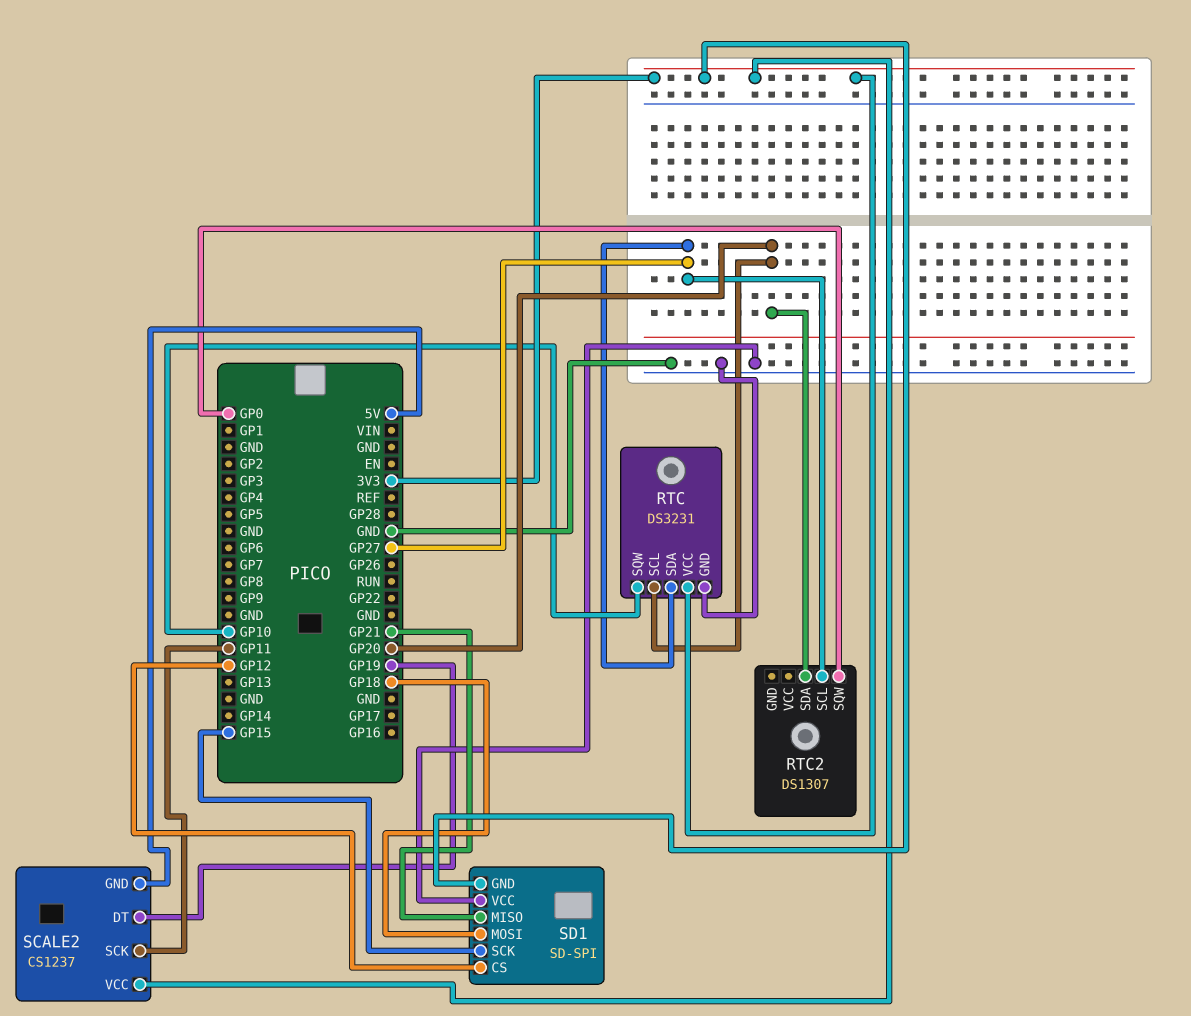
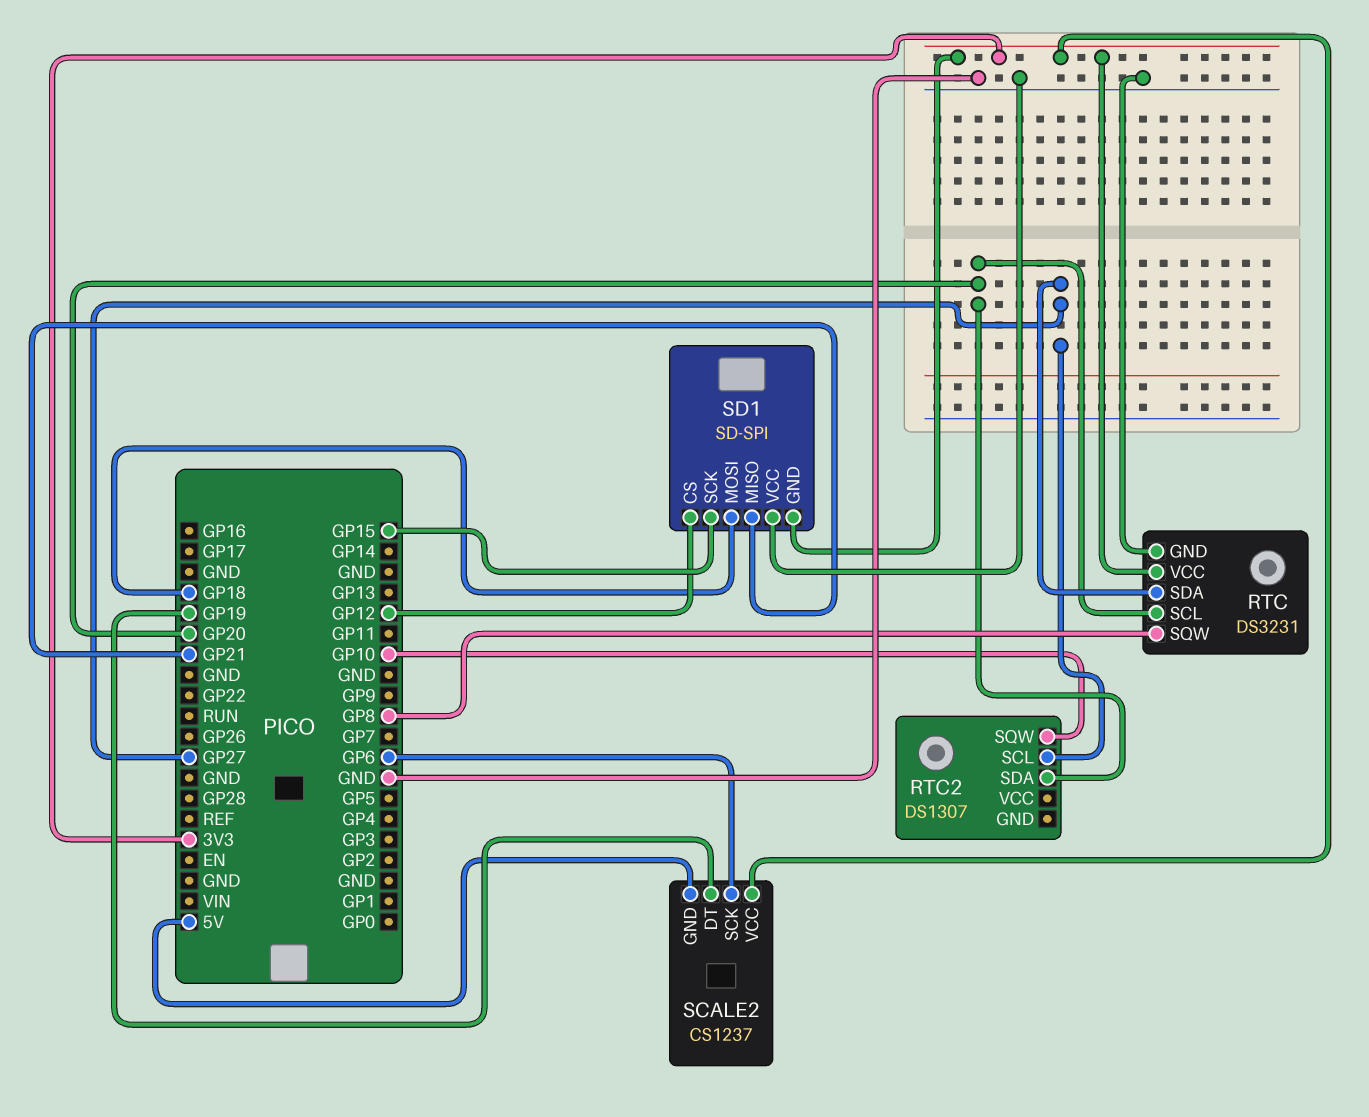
RTC pin SQW: GP10 -> GP8
RTC2 pin SQW: GP0 -> GP10
SCALE2 pin SCK: GP11 -> GP6

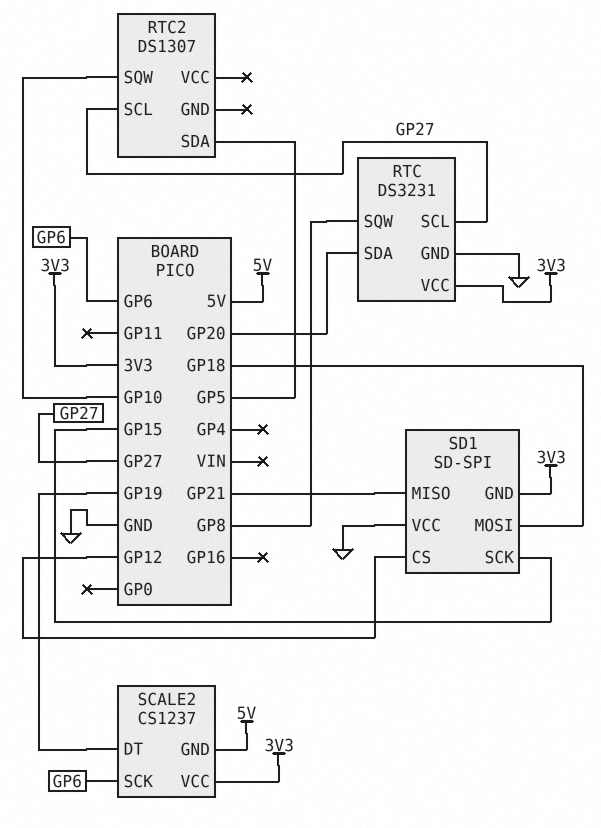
RTC pin SCL: GP20 -> GP27
RTC pin SDA: GP27 -> GP20
RTC2 pin SDA: GP20 -> GP5

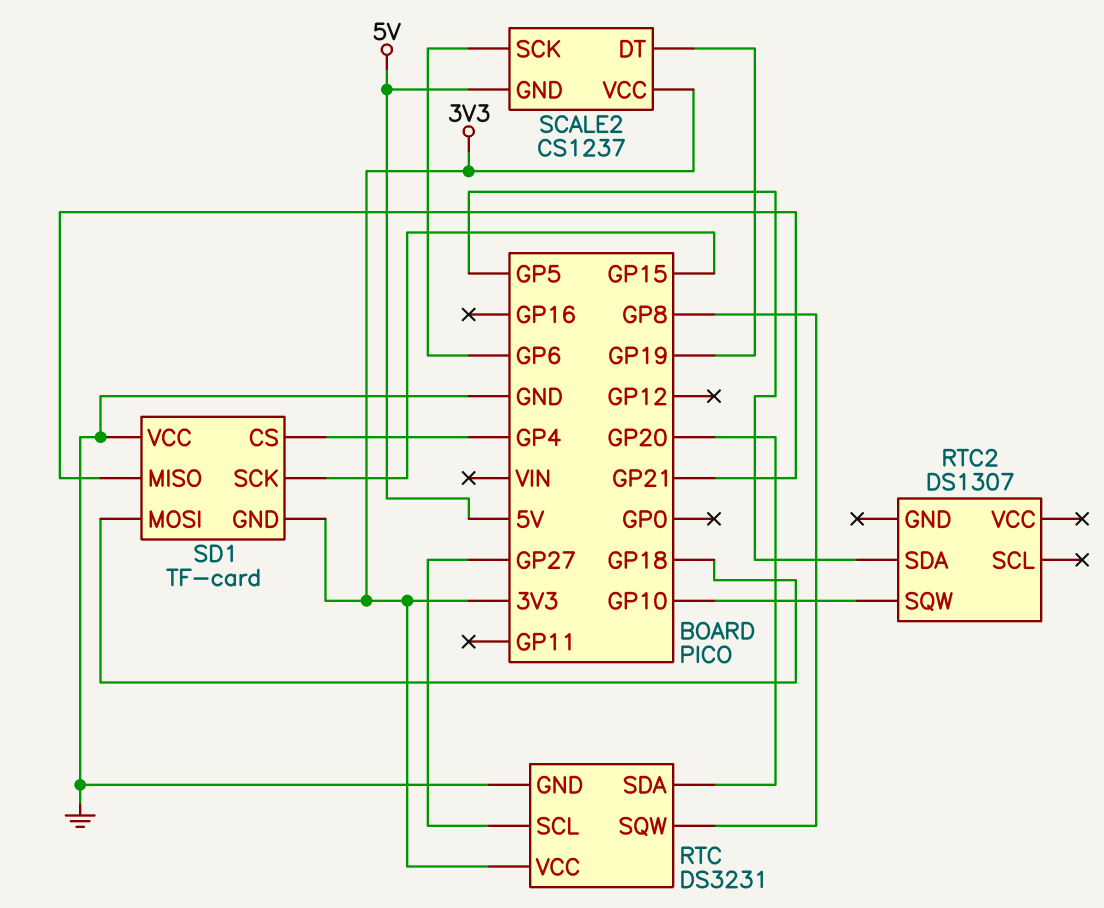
RTC2 pin SCL: GP27 -> none
SD1: SD-SPI -> TF-card
SD1 pin CS: GP12 -> GP4

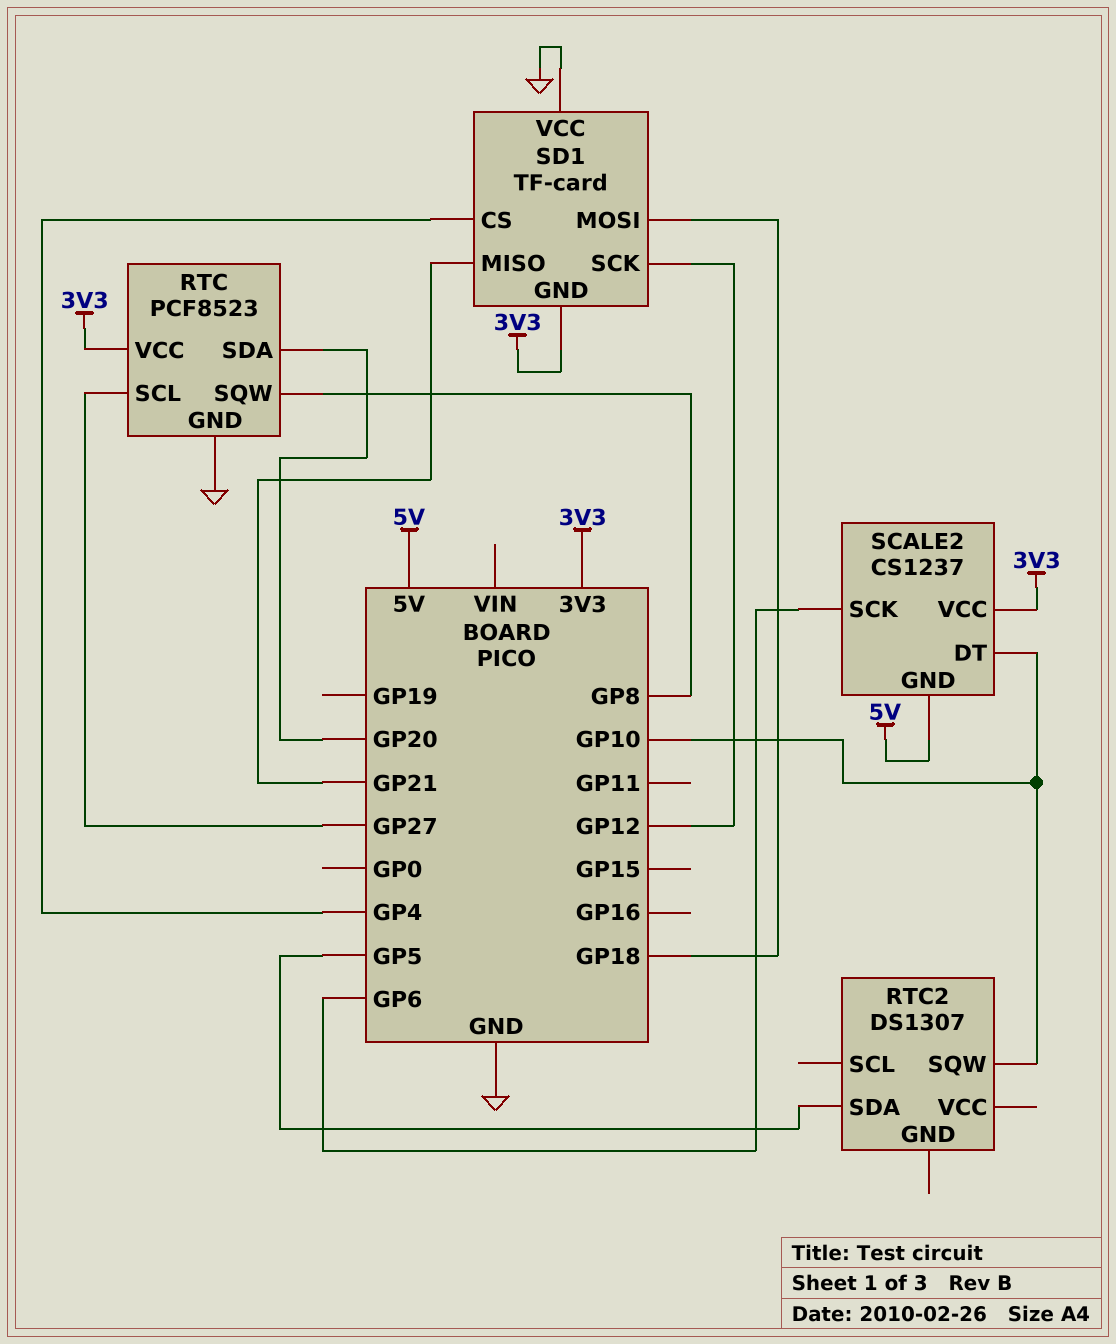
RTC: DS3231 -> PCF8523
SCALE2 pin DT: GP19 -> GP10
SD1 pin SCK: GP15 -> GP12

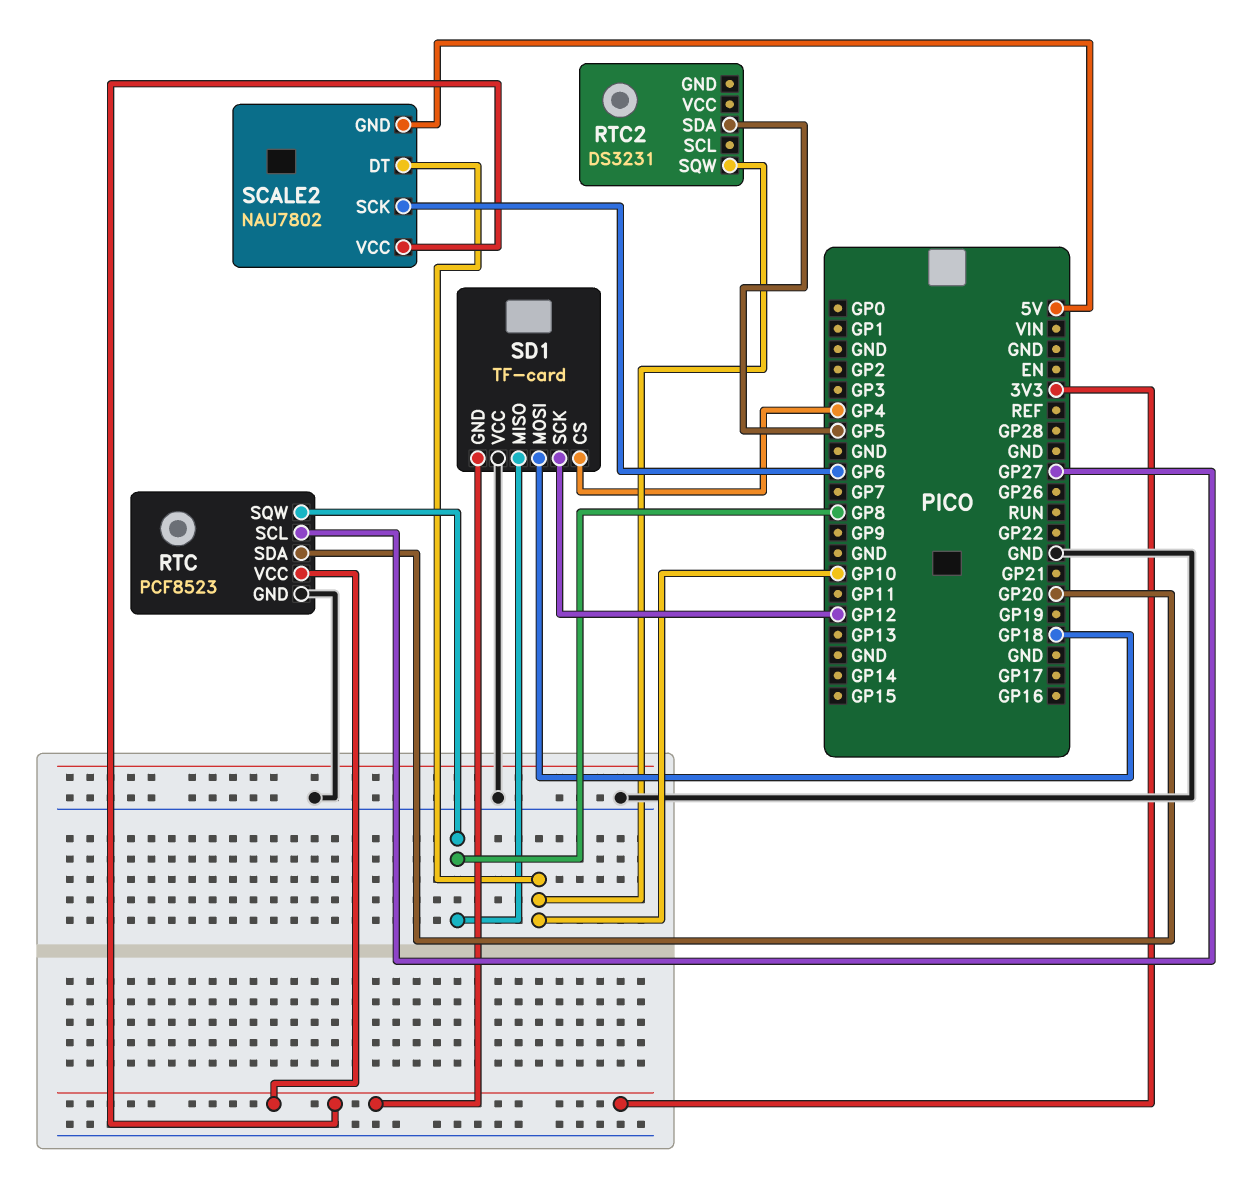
RTC2: DS1307 -> DS3231
SCALE2: CS1237 -> NAU7802
SD1 pin MISO: GP21 -> GP8

